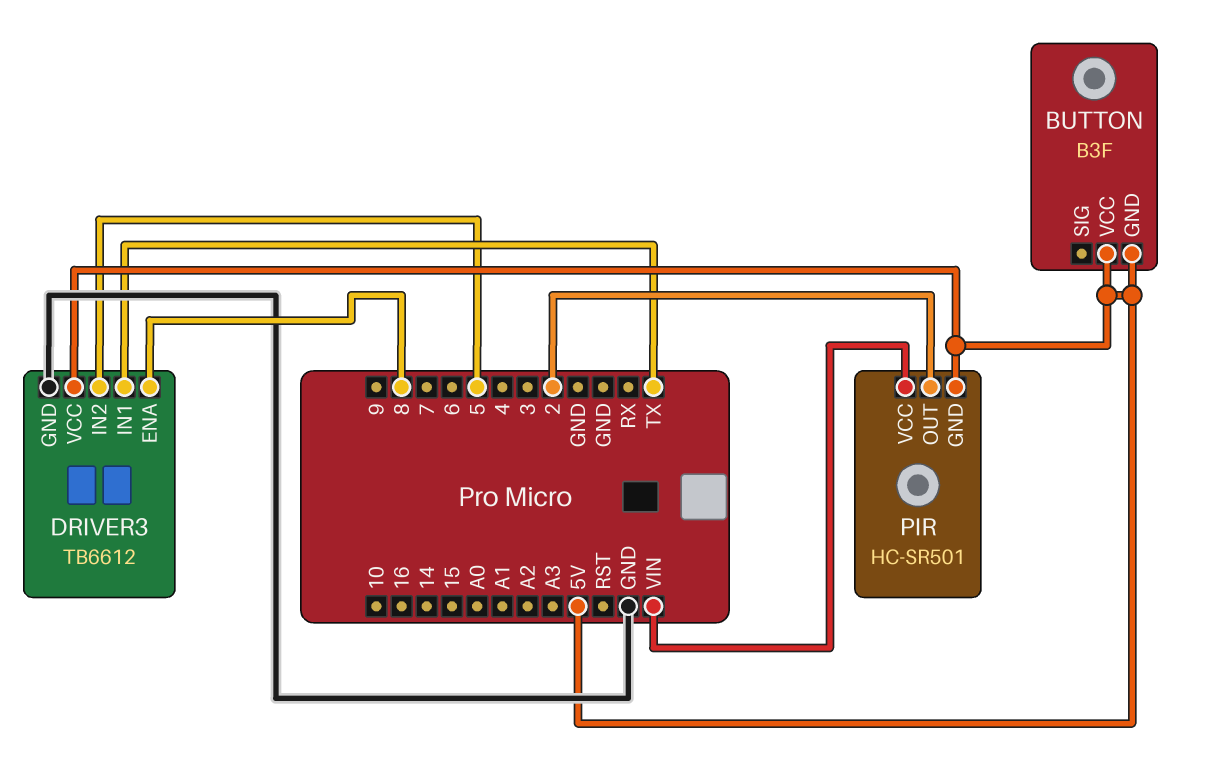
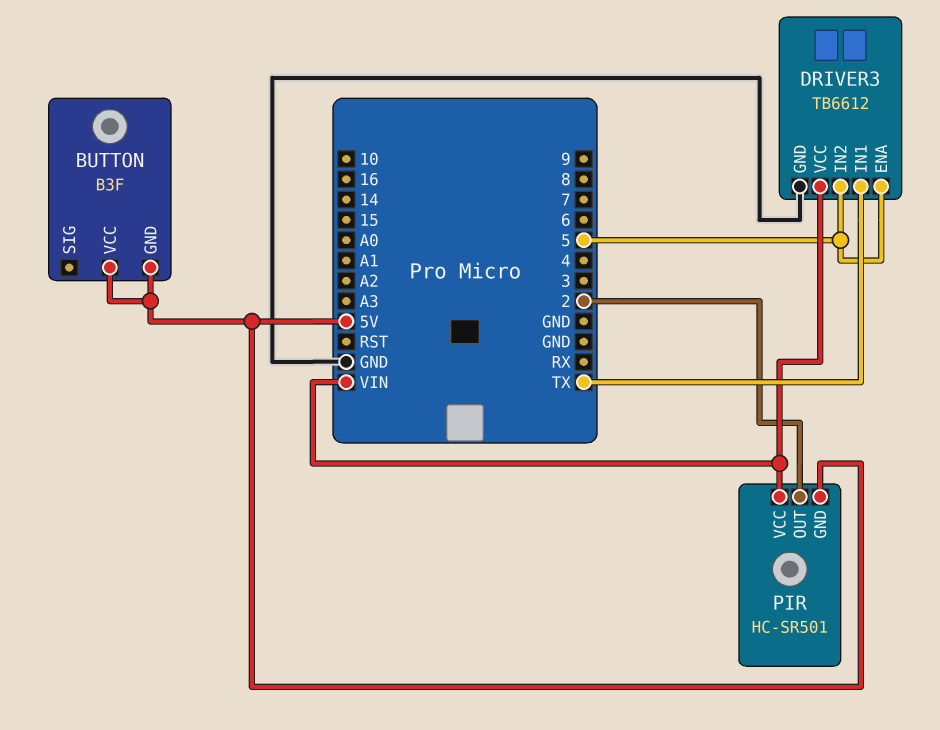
DRIVER3 pin ENA: 8 -> 5
DRIVER3 pin VCC: 5V -> VIN

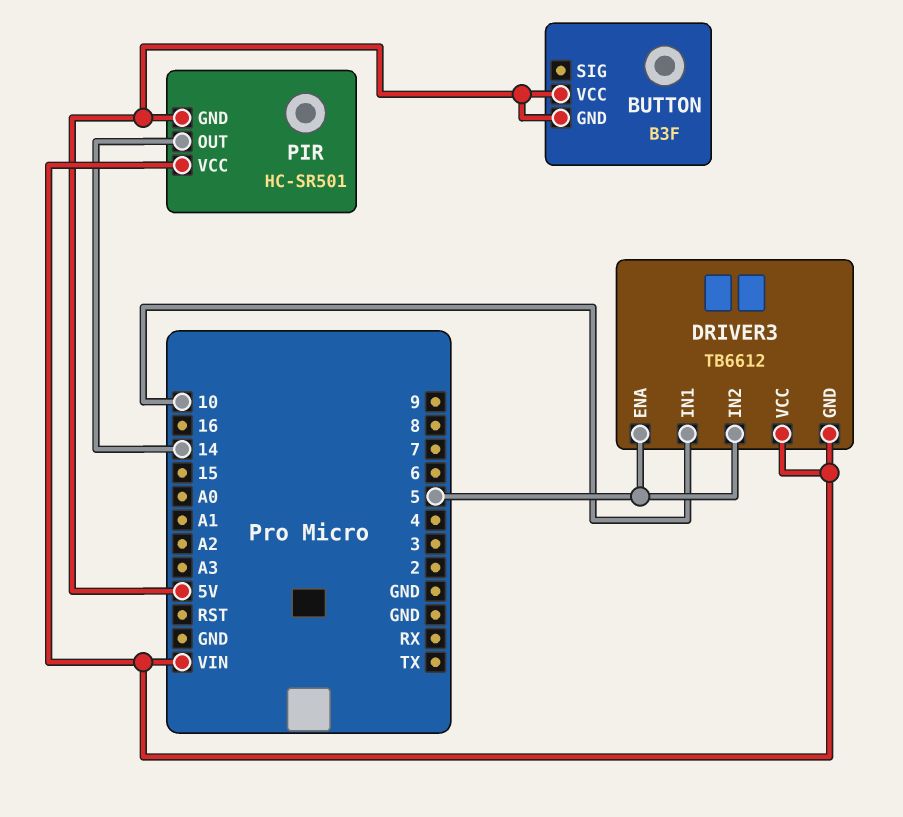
DRIVER3 pin GND: GND -> VIN
DRIVER3 pin IN1: TX -> 10
PIR pin OUT: 2 -> 14

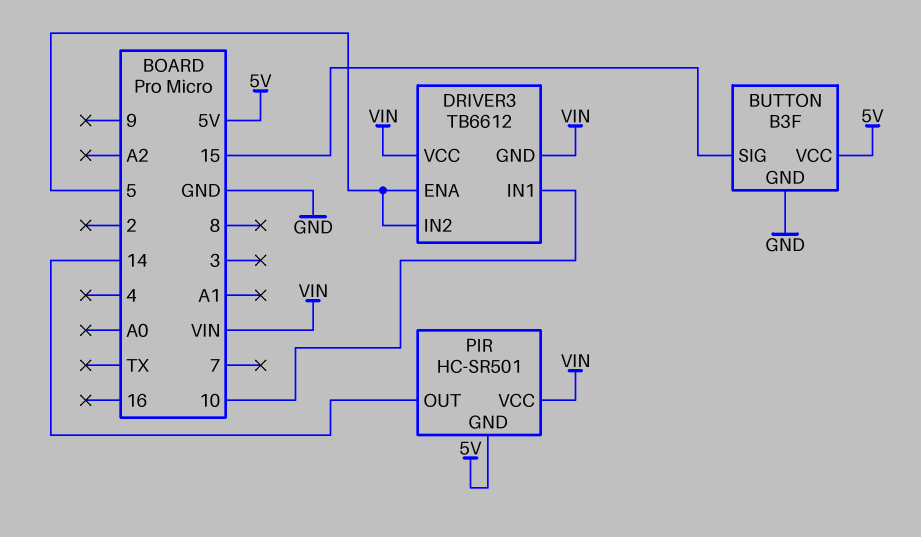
BUTTON pin GND: 5V -> GND
BUTTON pin SIG: none -> 15

